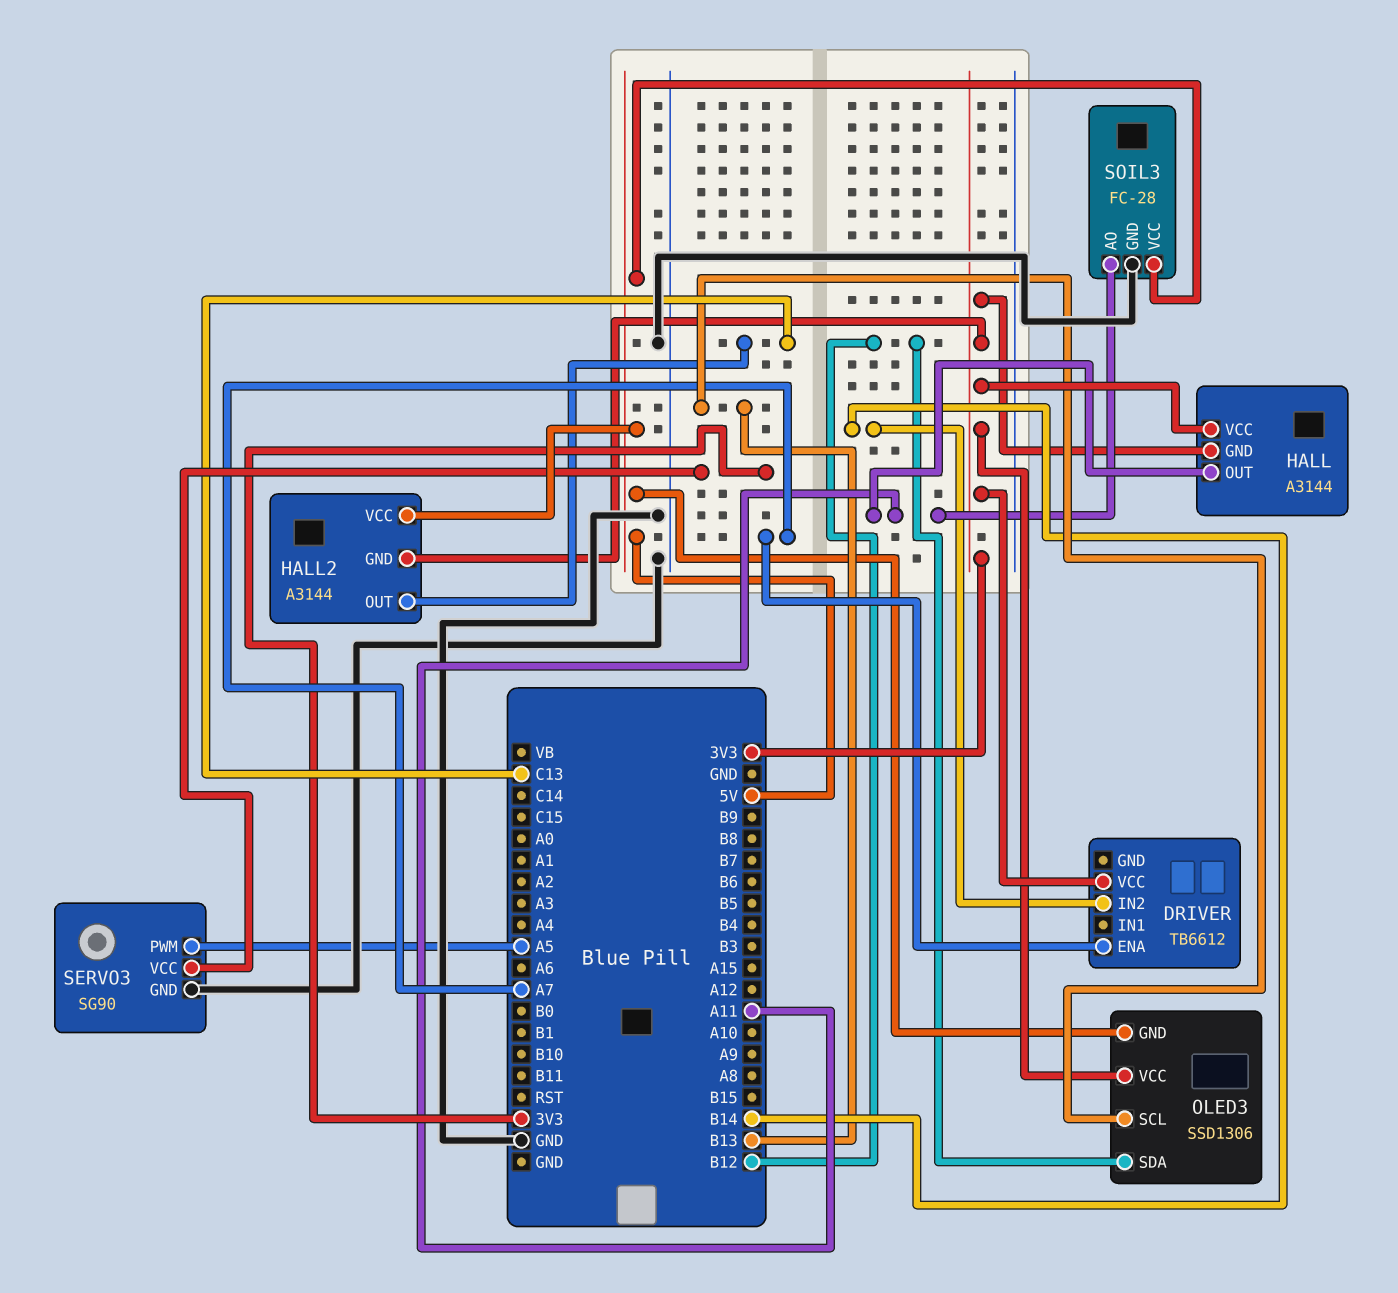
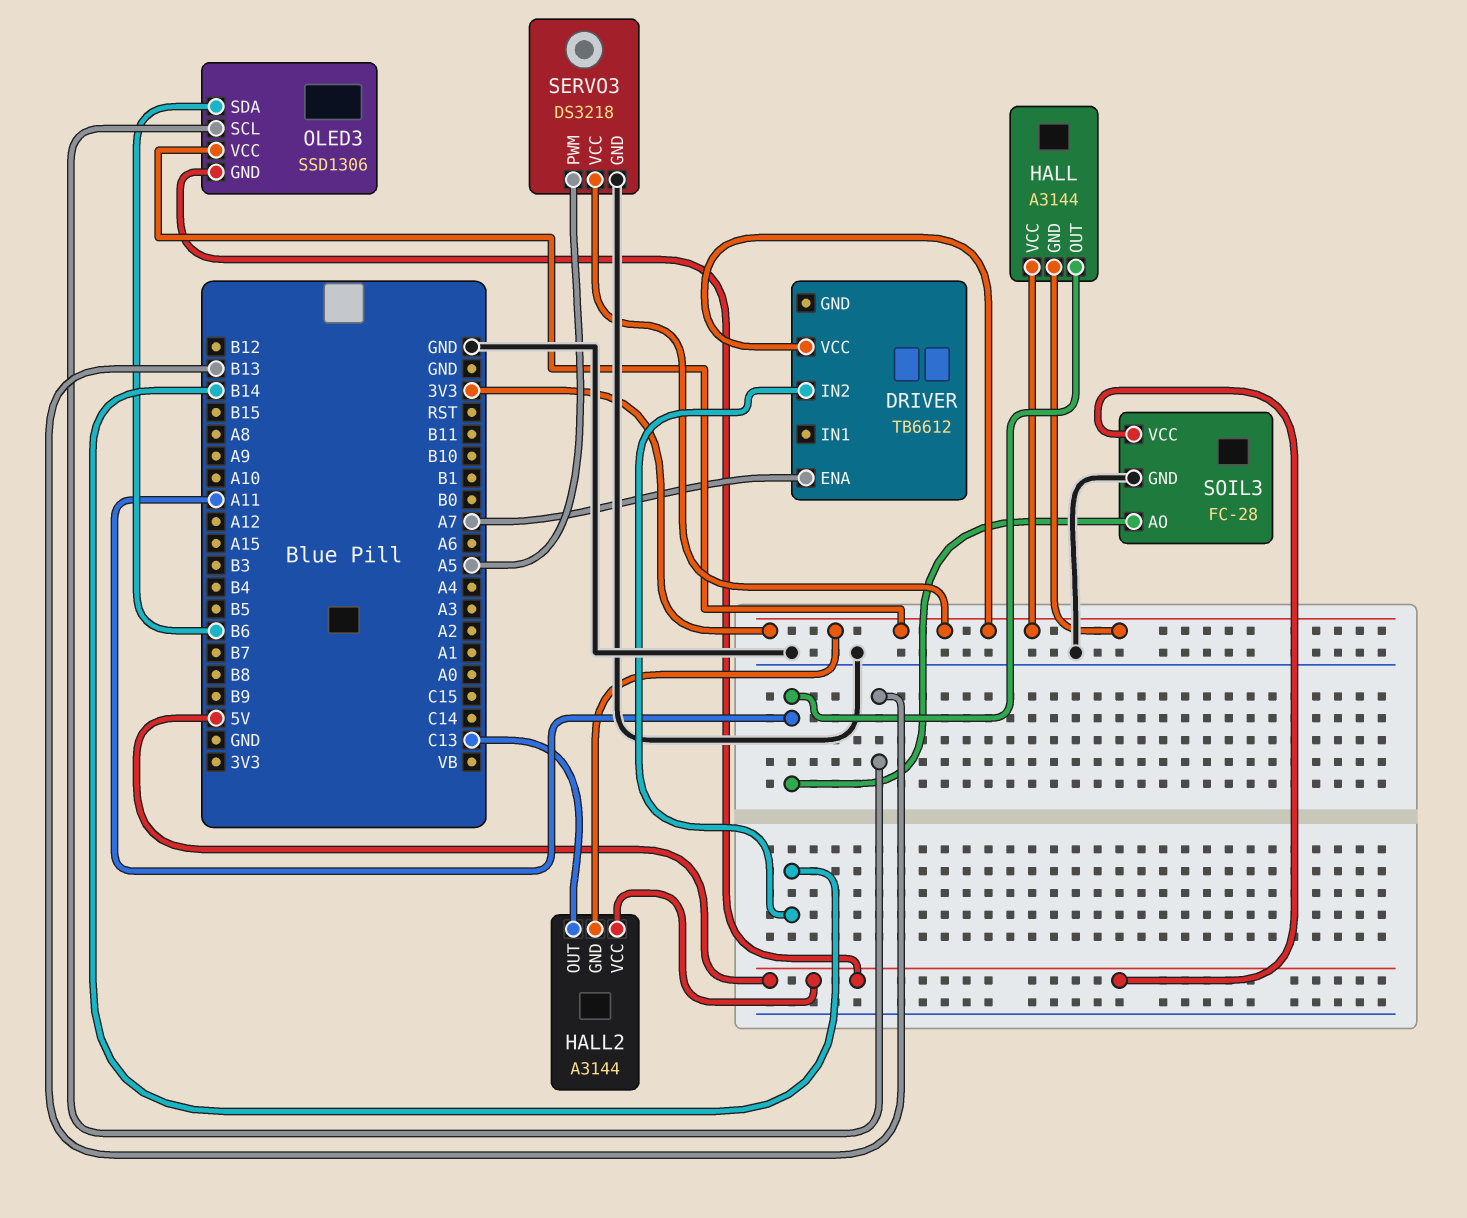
OLED3 pin SDA: B12 -> B6
SERVO3: SG90 -> DS3218

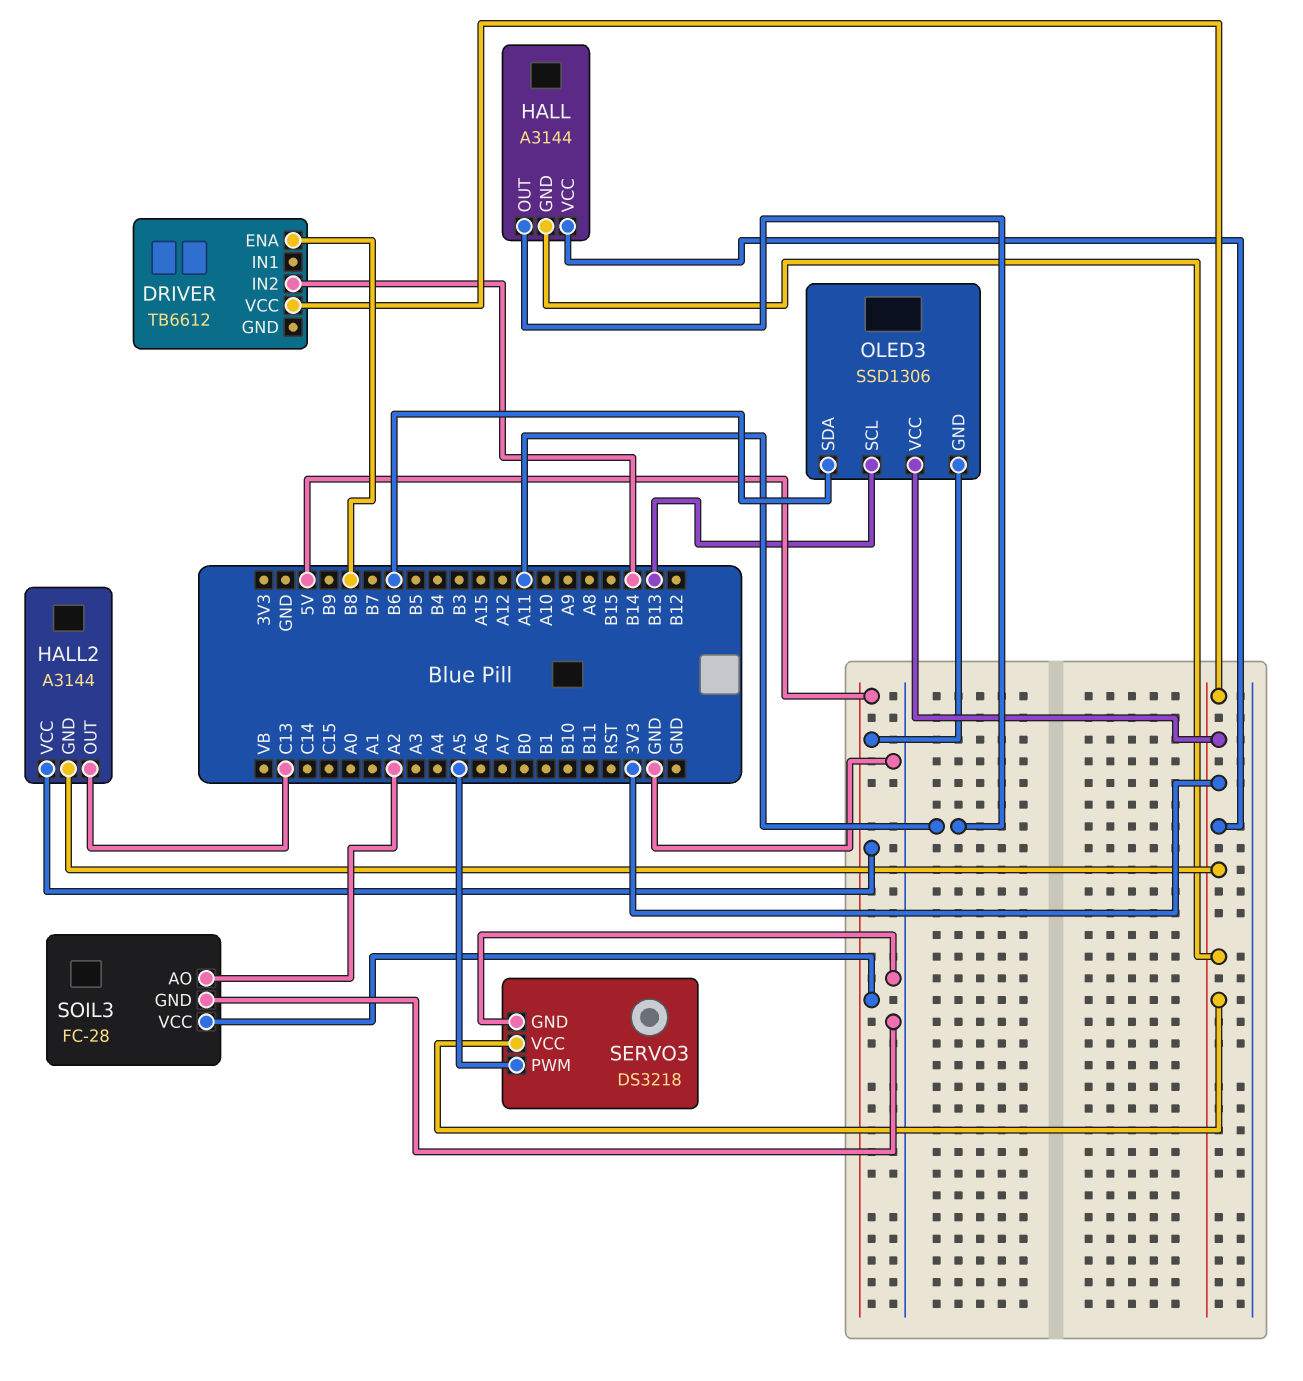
DRIVER pin ENA: A7 -> B8
SOIL3 pin AO: A11 -> A2

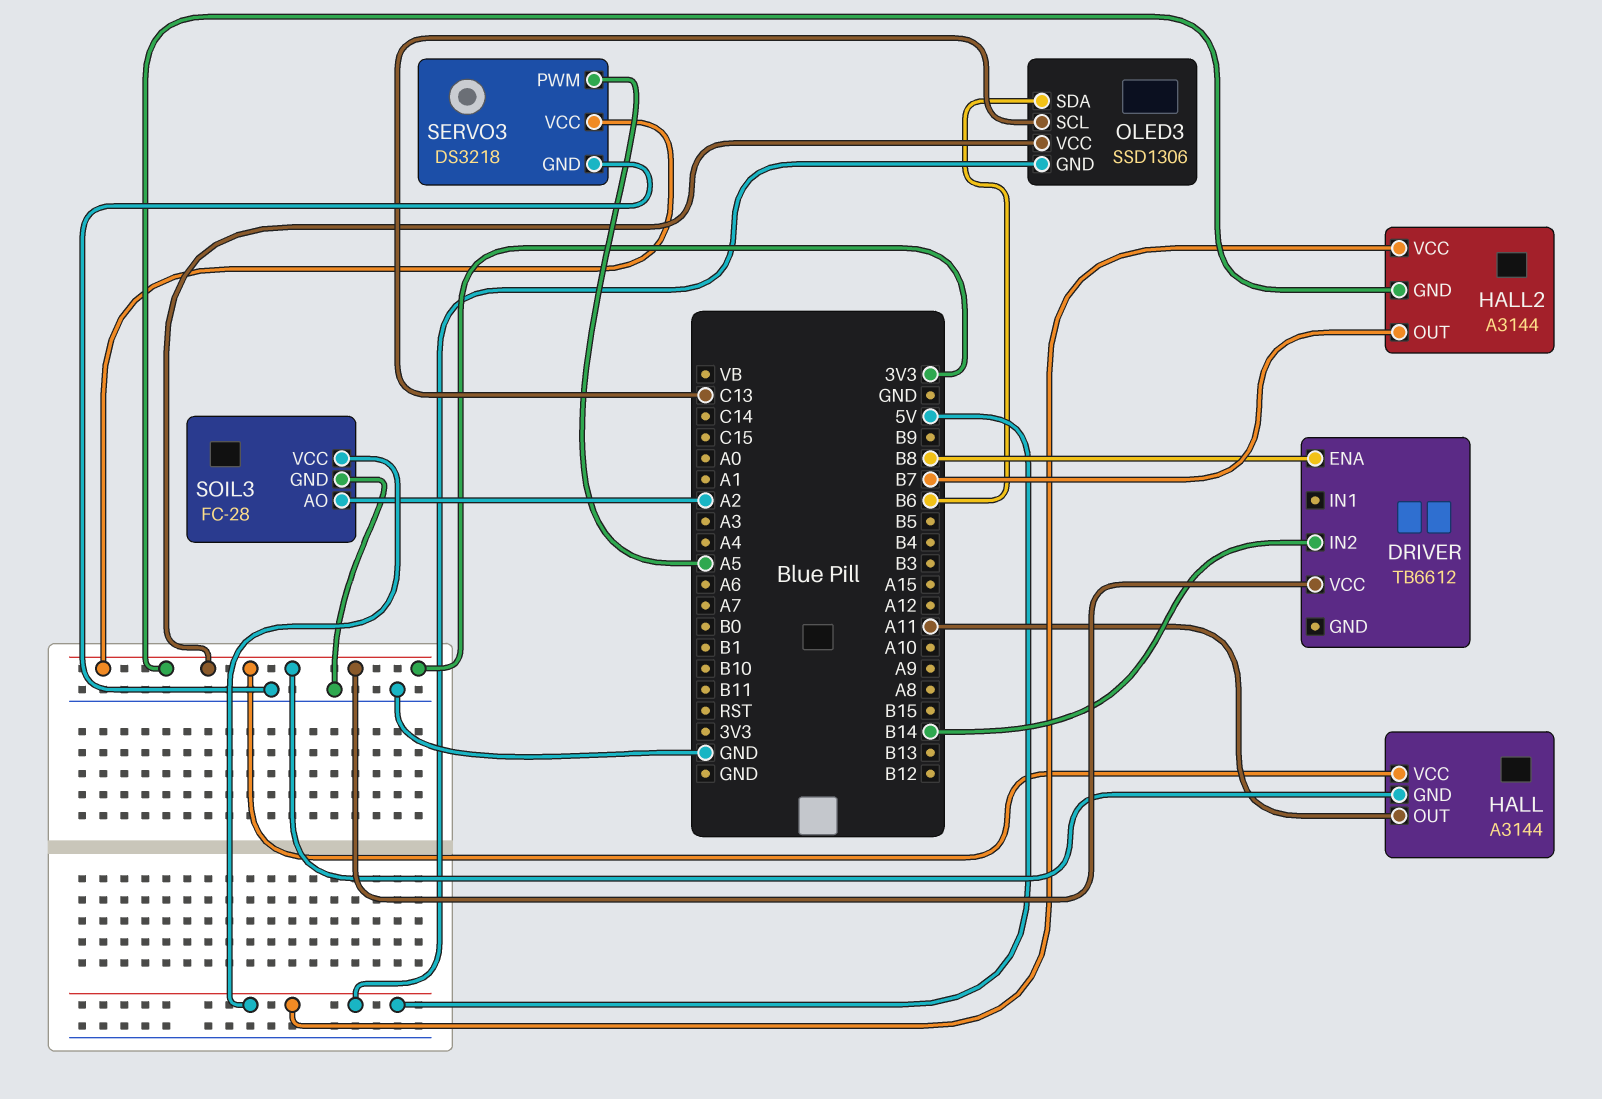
HALL2 pin OUT: C13 -> B7
OLED3 pin SCL: B13 -> C13

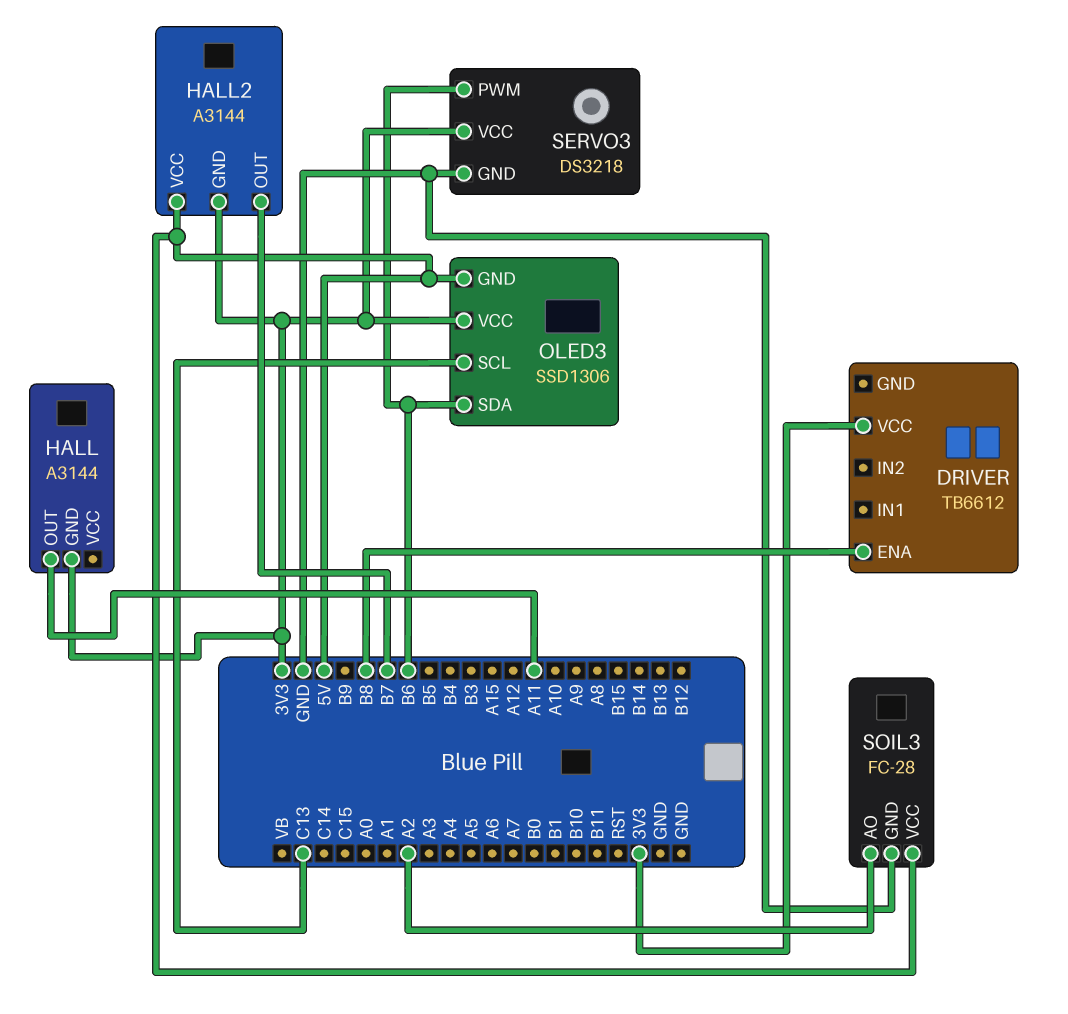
DRIVER pin IN2: B14 -> none
HALL pin VCC: 3V3 -> none
SERVO3 pin PWM: A5 -> B6

